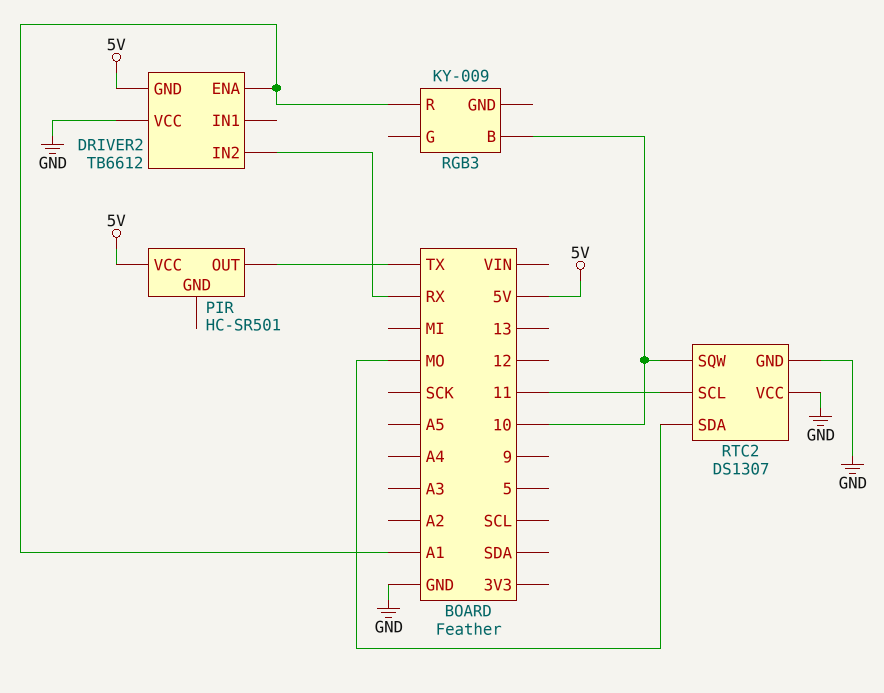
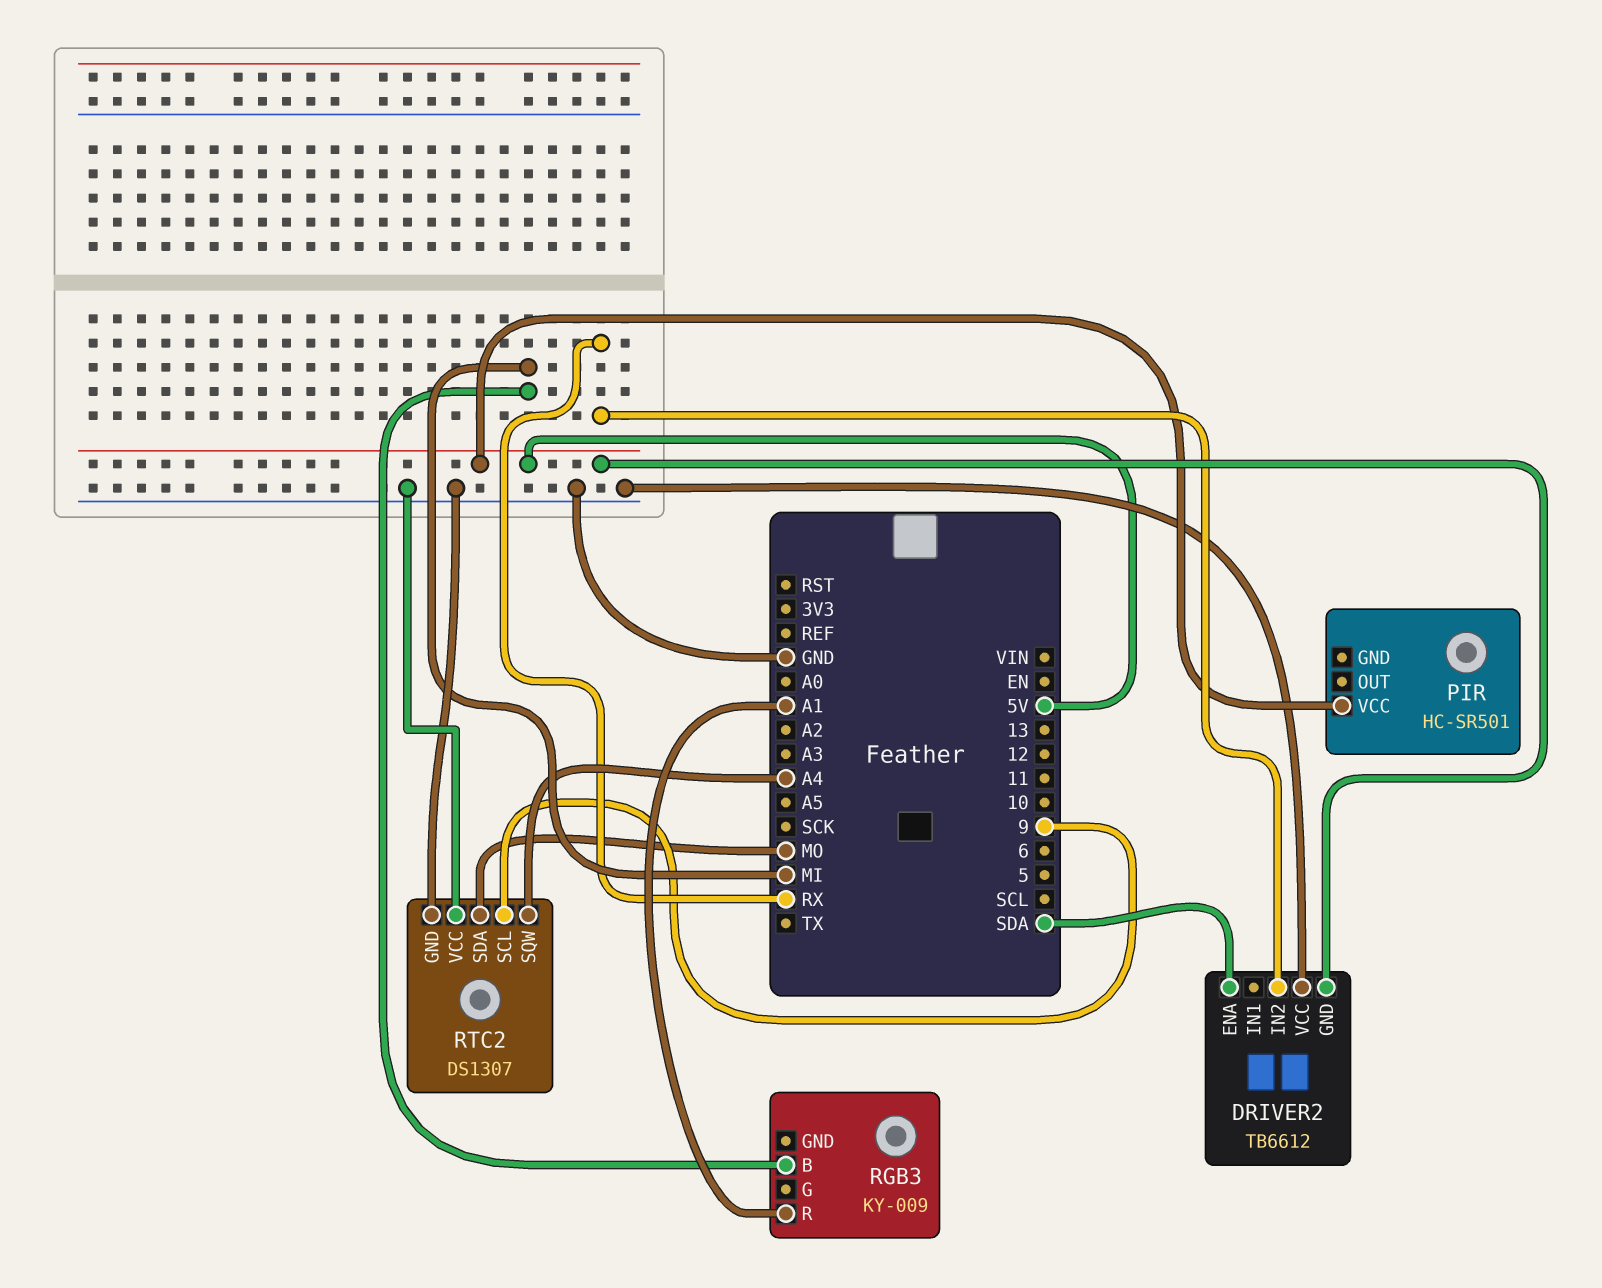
DRIVER2 pin ENA: A1 -> SDA
PIR pin OUT: TX -> none
RGB3 pin B: 10 -> MI
RTC2 pin SCL: 11 -> 9
RTC2 pin SQW: 10 -> A4

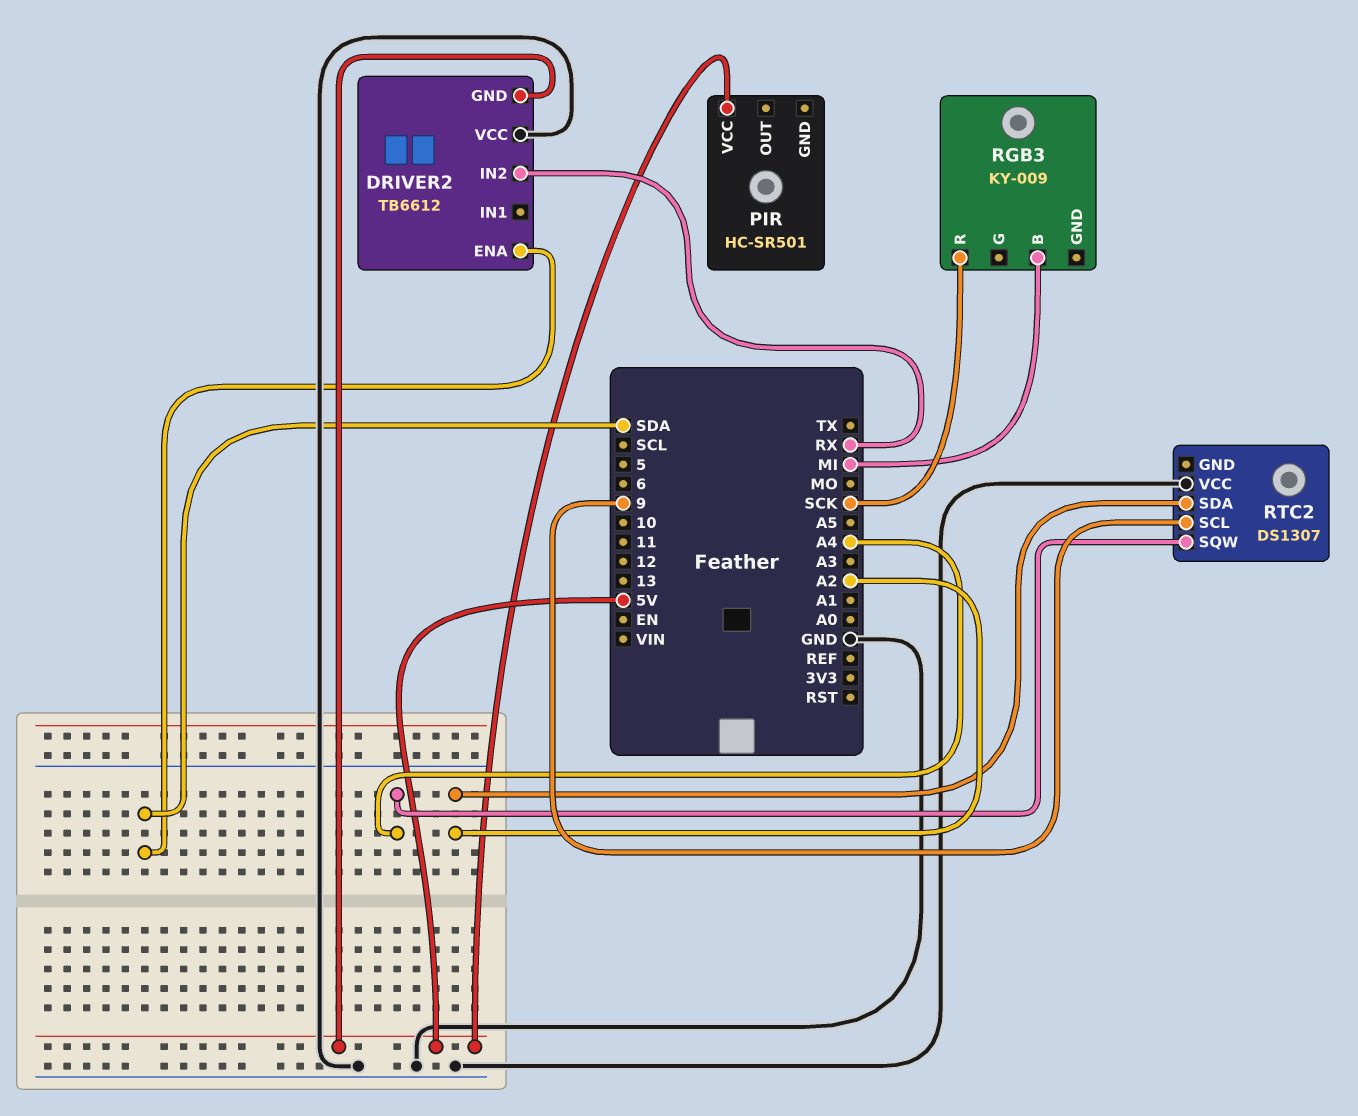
RGB3 pin R: A1 -> SCK
RTC2 pin GND: GND -> none
RTC2 pin SDA: MO -> A2

